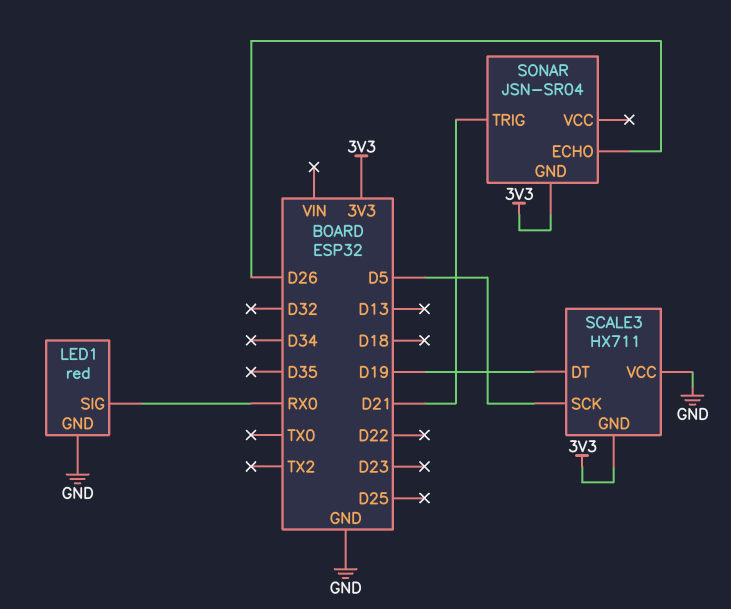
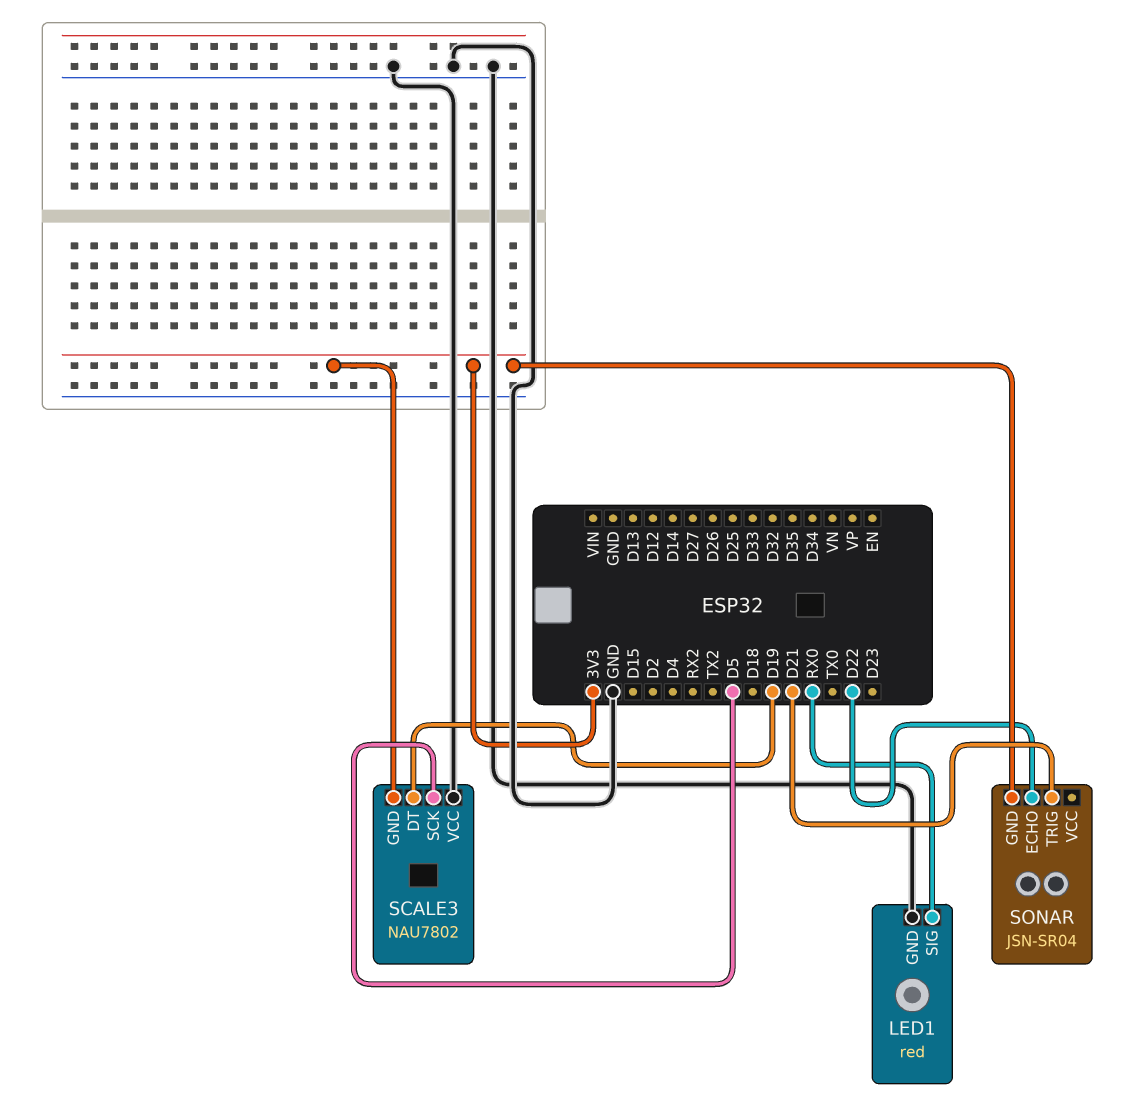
SCALE3: HX711 -> NAU7802
SONAR pin ECHO: D26 -> D22

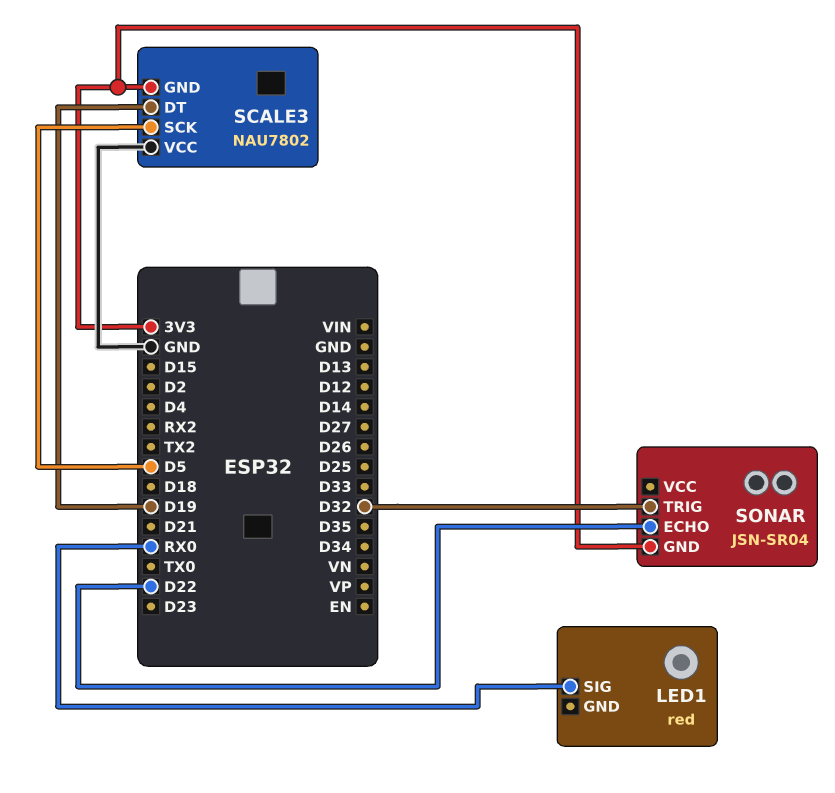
LED1 pin GND: GND -> none
SONAR pin TRIG: D21 -> D32

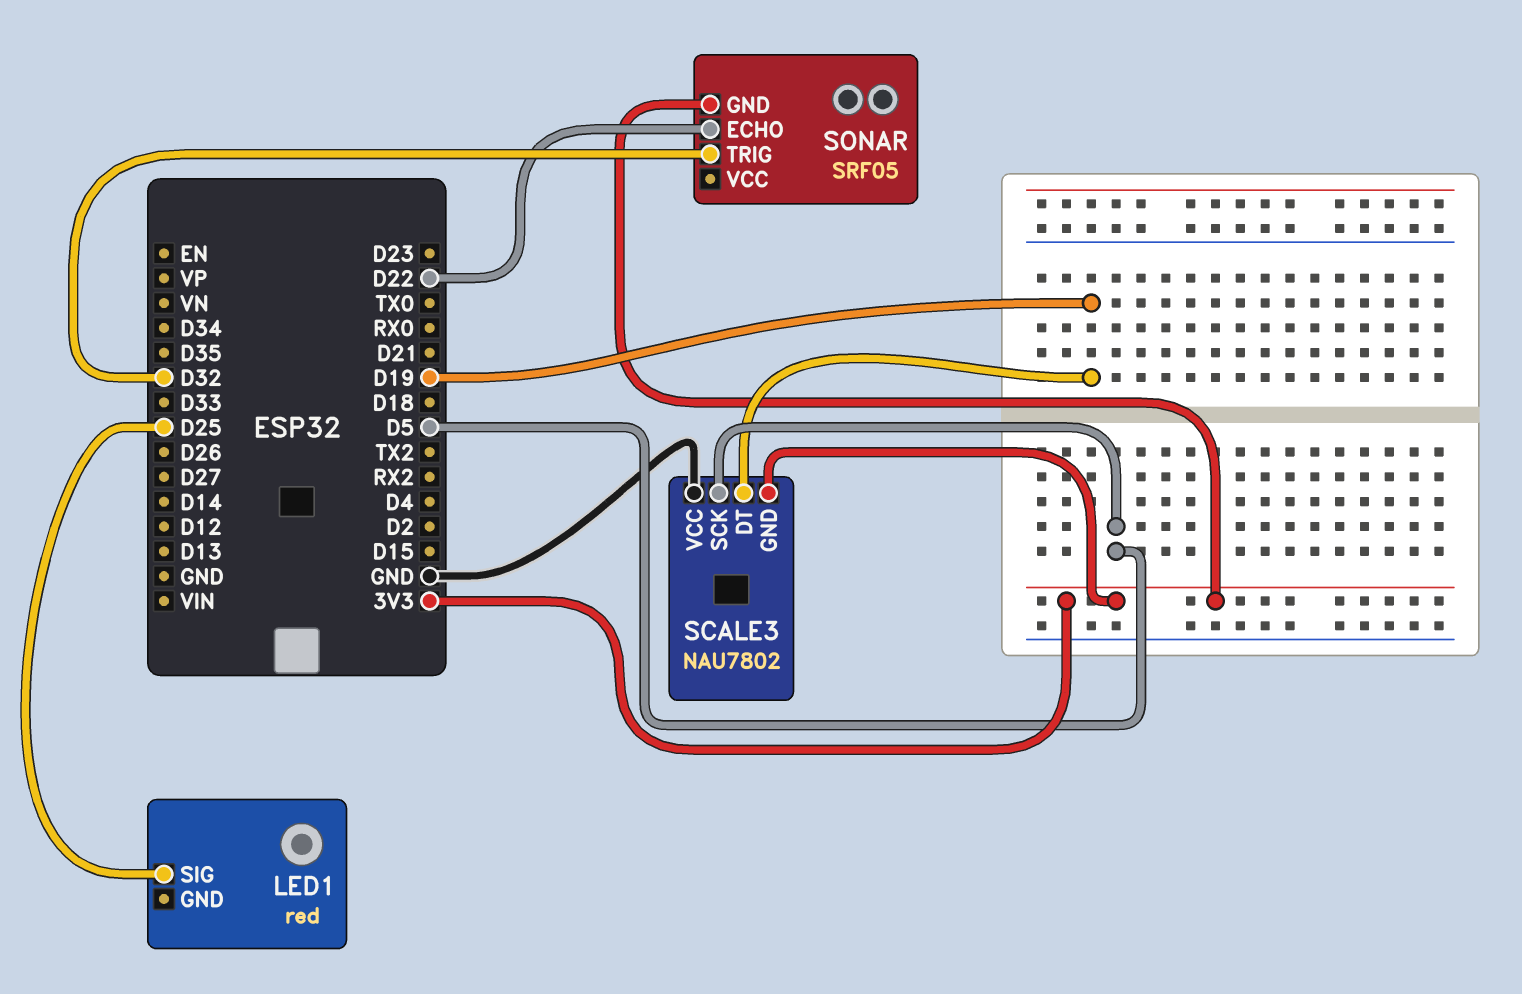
LED1 pin SIG: RX0 -> D25
SONAR: JSN-SR04 -> SRF05

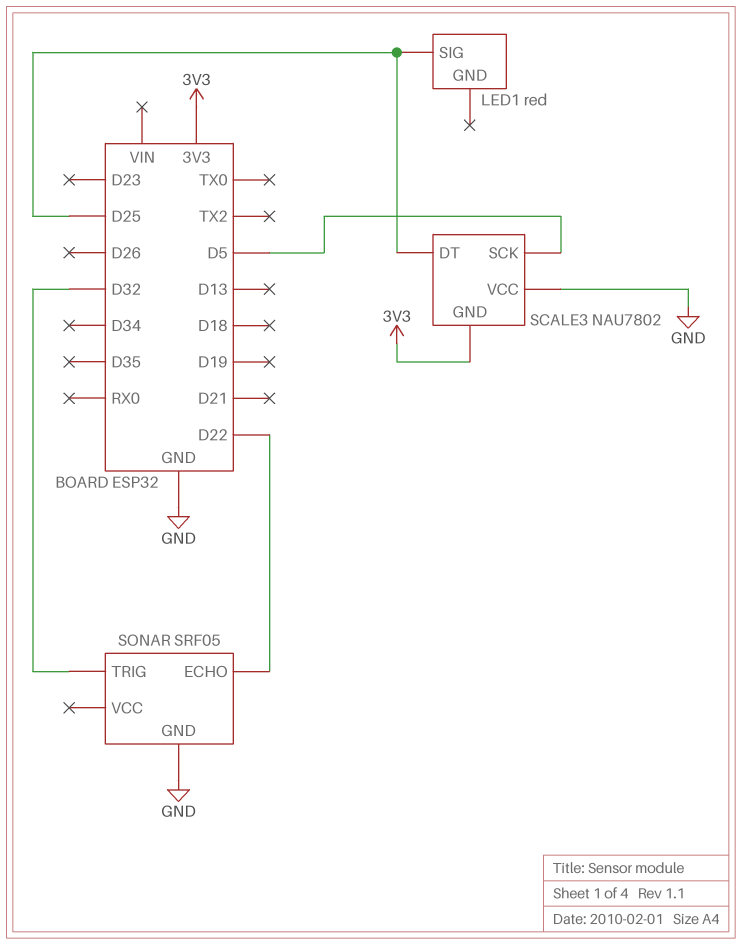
SCALE3 pin DT: D19 -> D25
SONAR pin GND: 3V3 -> GND

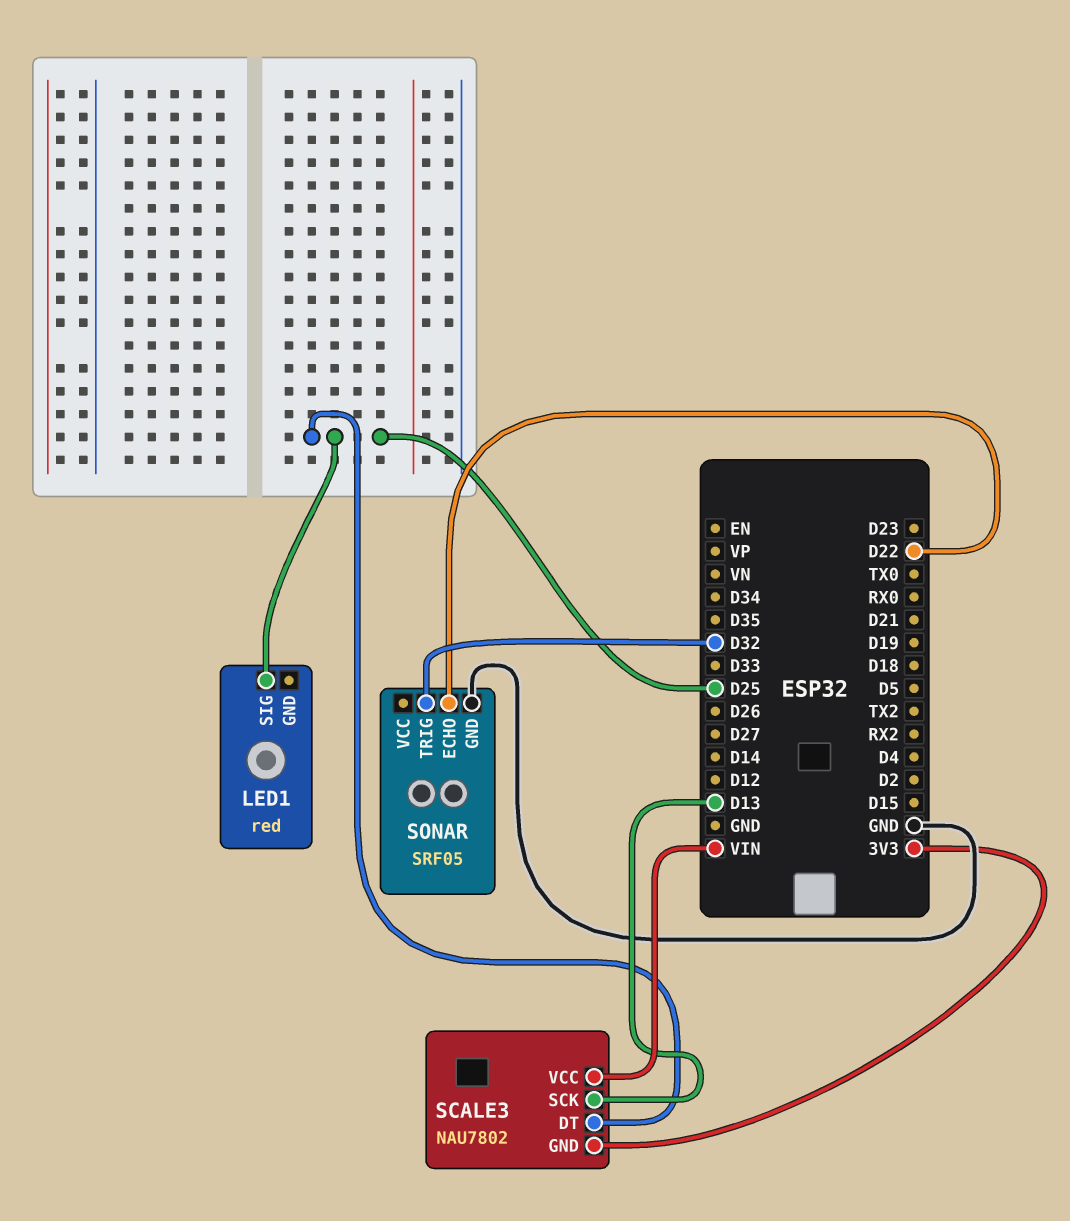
SCALE3 pin SCK: D5 -> D13
SCALE3 pin VCC: GND -> VIN

